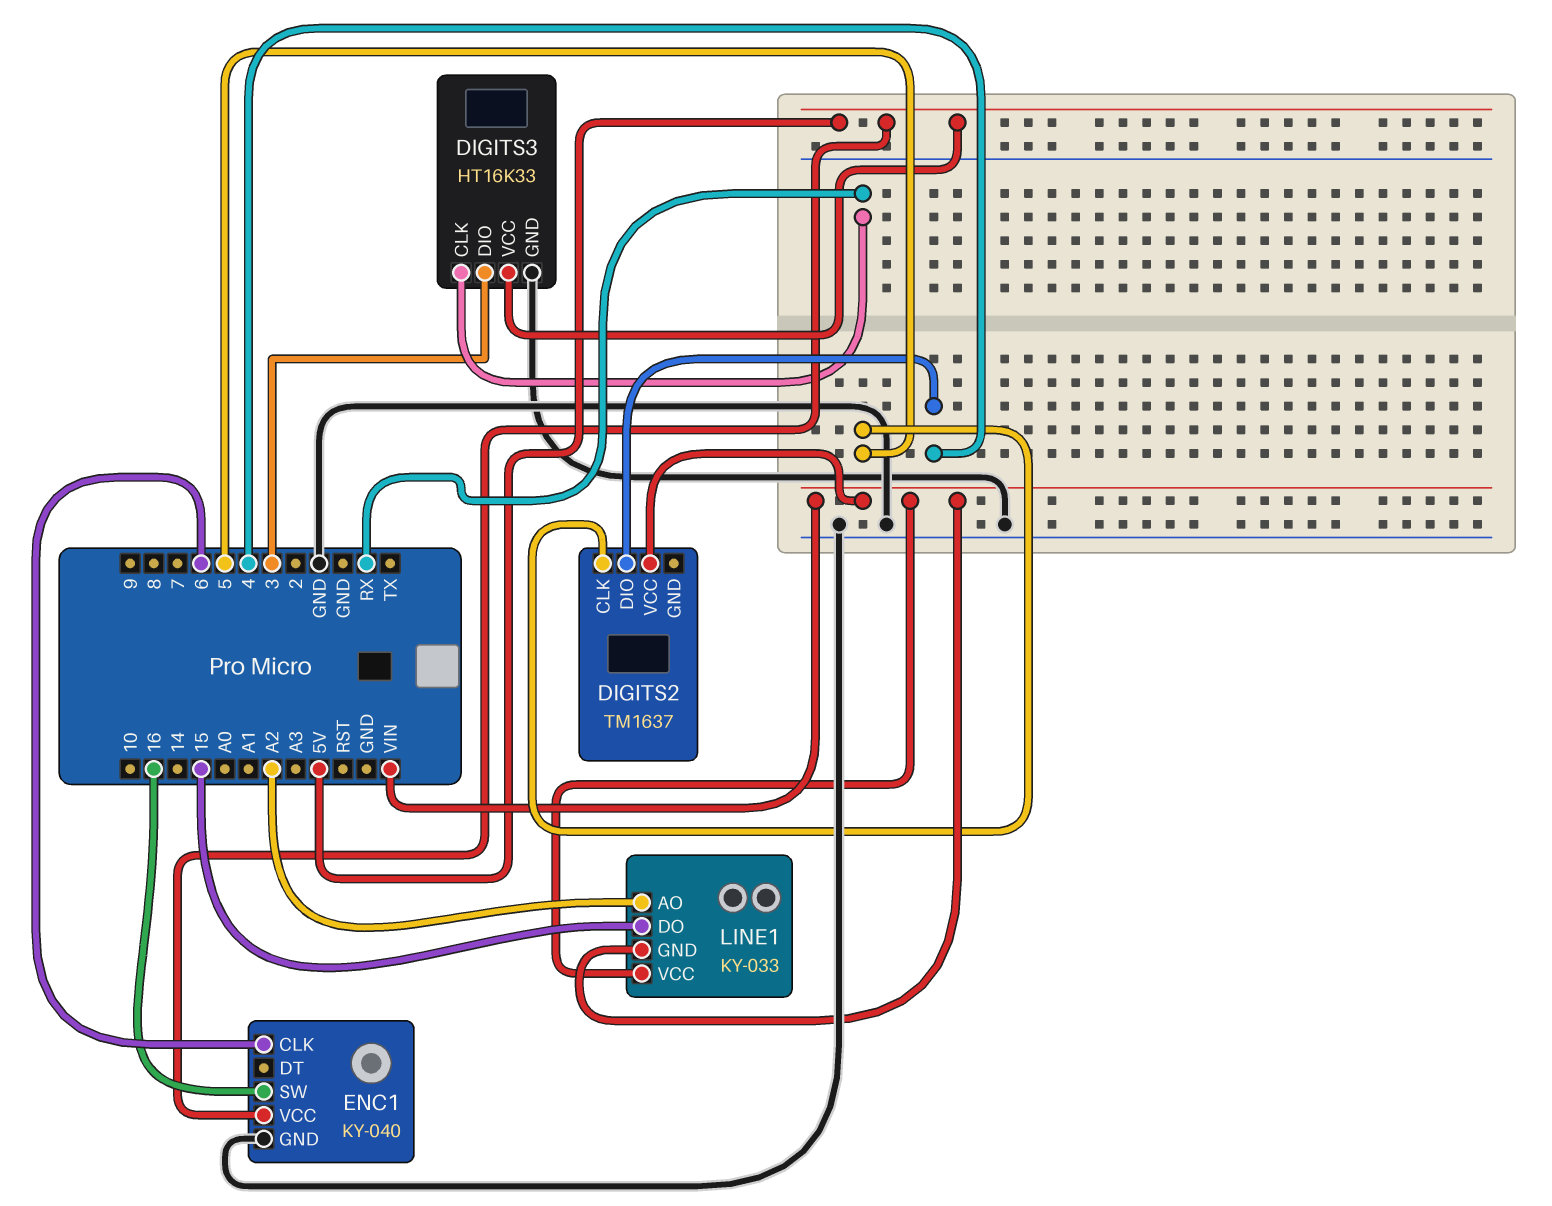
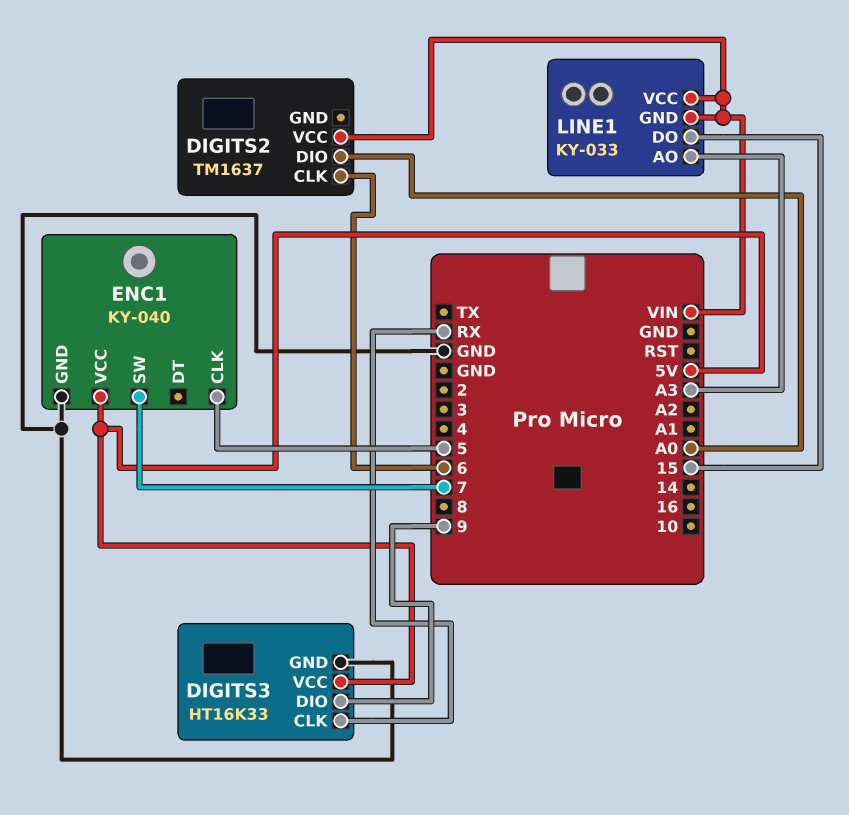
DIGITS2 pin CLK: 5 -> 6
DIGITS2 pin DIO: 4 -> A0
DIGITS3 pin DIO: 3 -> 9
ENC1 pin CLK: 6 -> 5
ENC1 pin SW: 16 -> 7
LINE1 pin AO: A2 -> A3

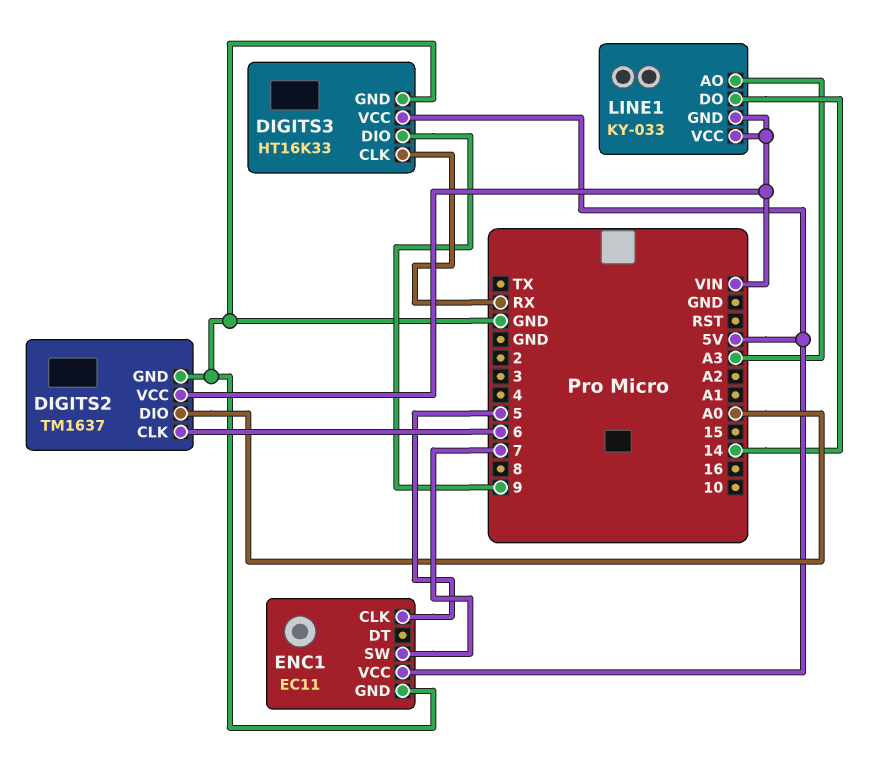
DIGITS2 pin GND: none -> GND
ENC1: KY-040 -> EC11
LINE1 pin DO: 15 -> 14

